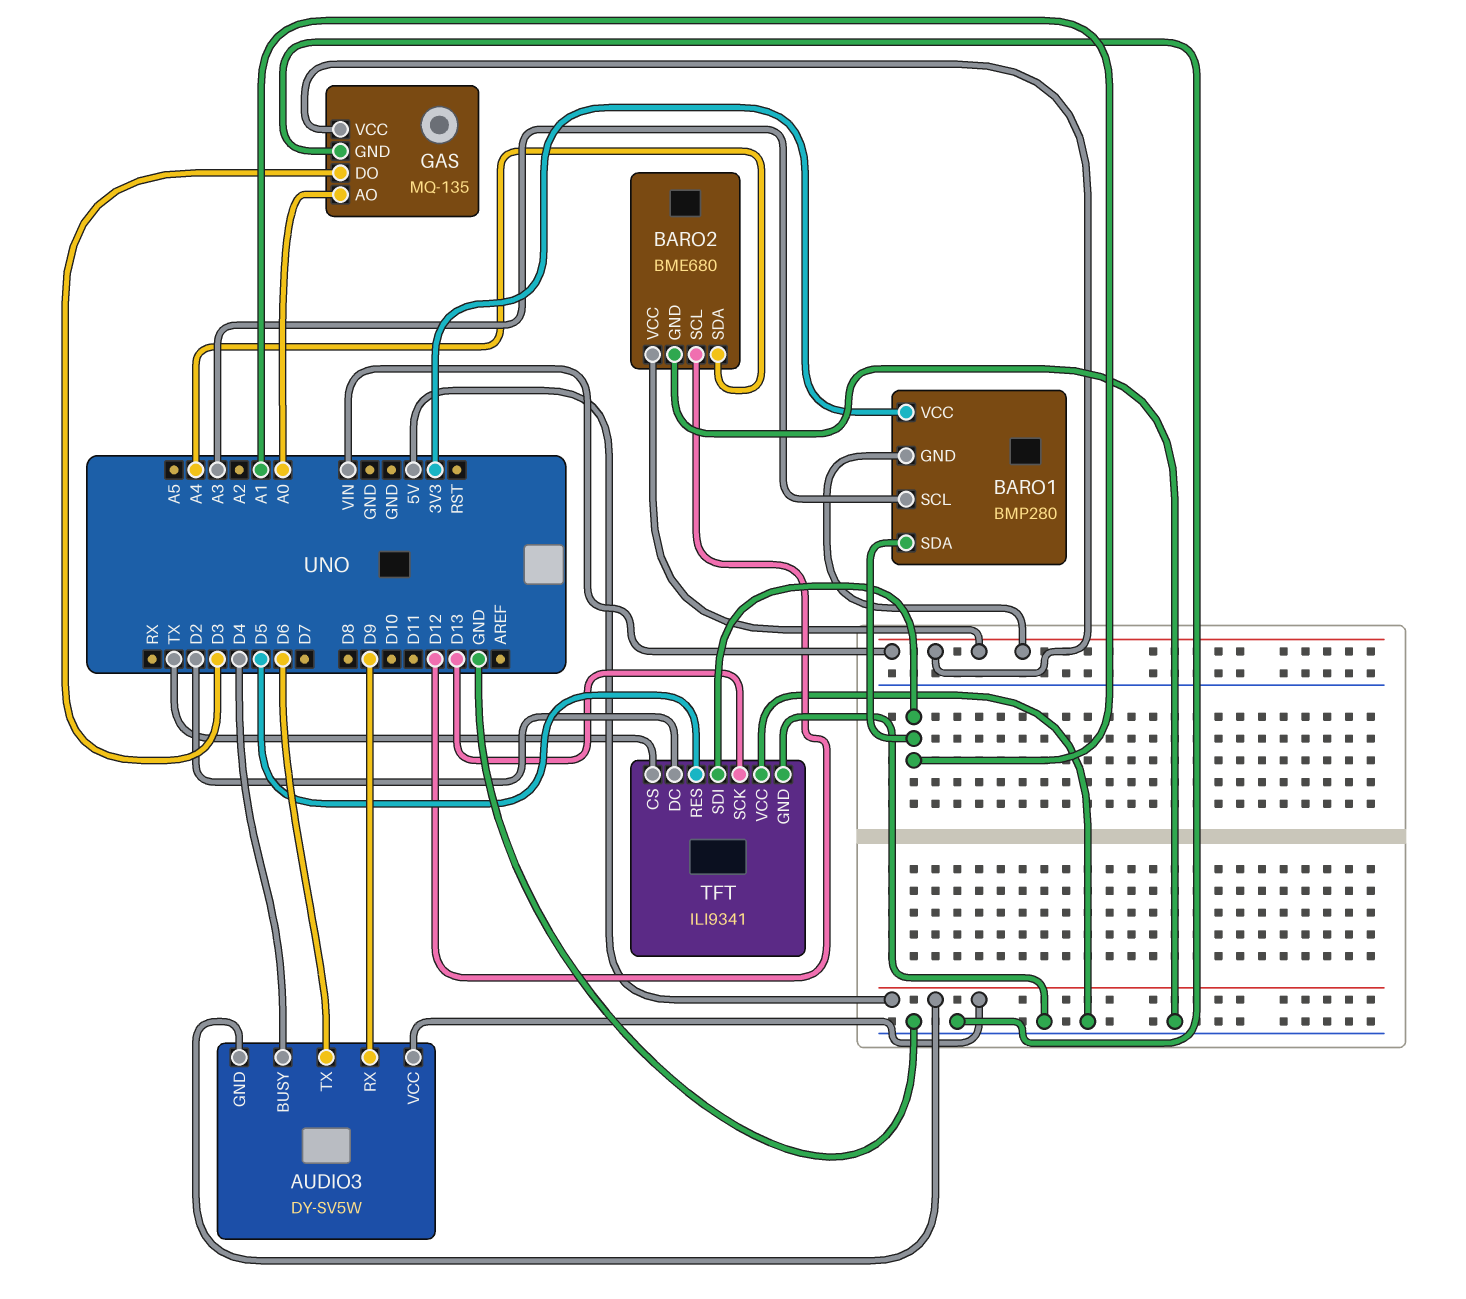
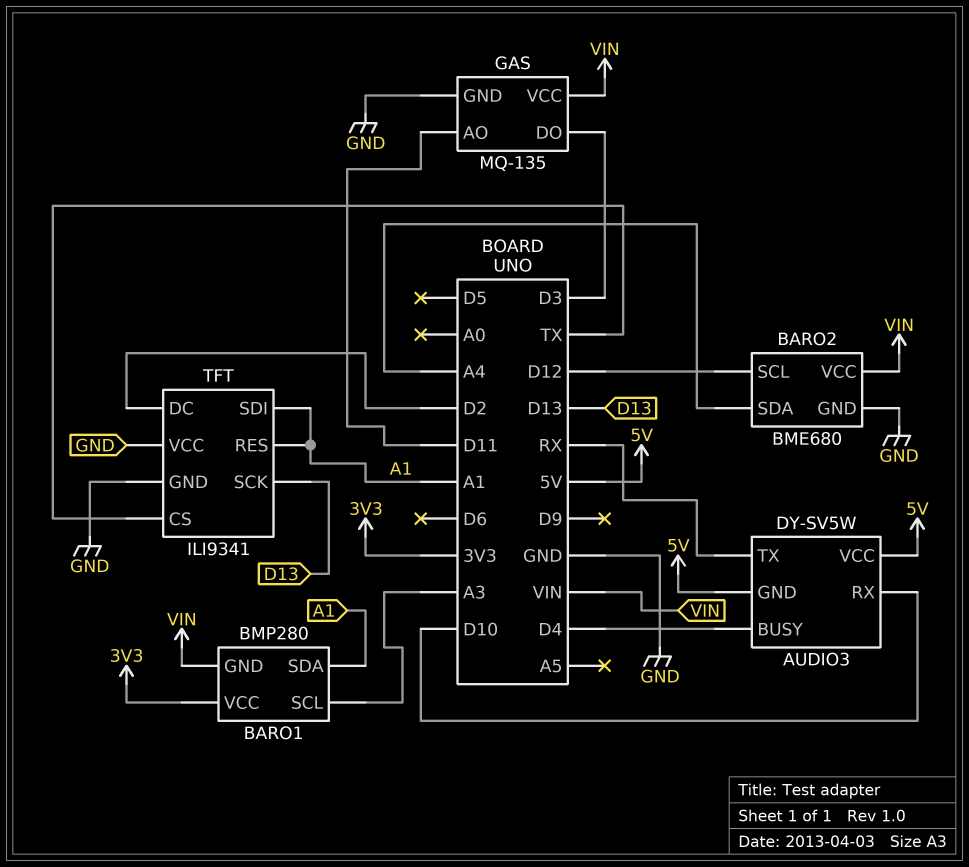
AUDIO3 pin RX: D9 -> D10
AUDIO3 pin TX: D6 -> RX
GAS pin AO: A0 -> D11
TFT pin RES: D5 -> A1

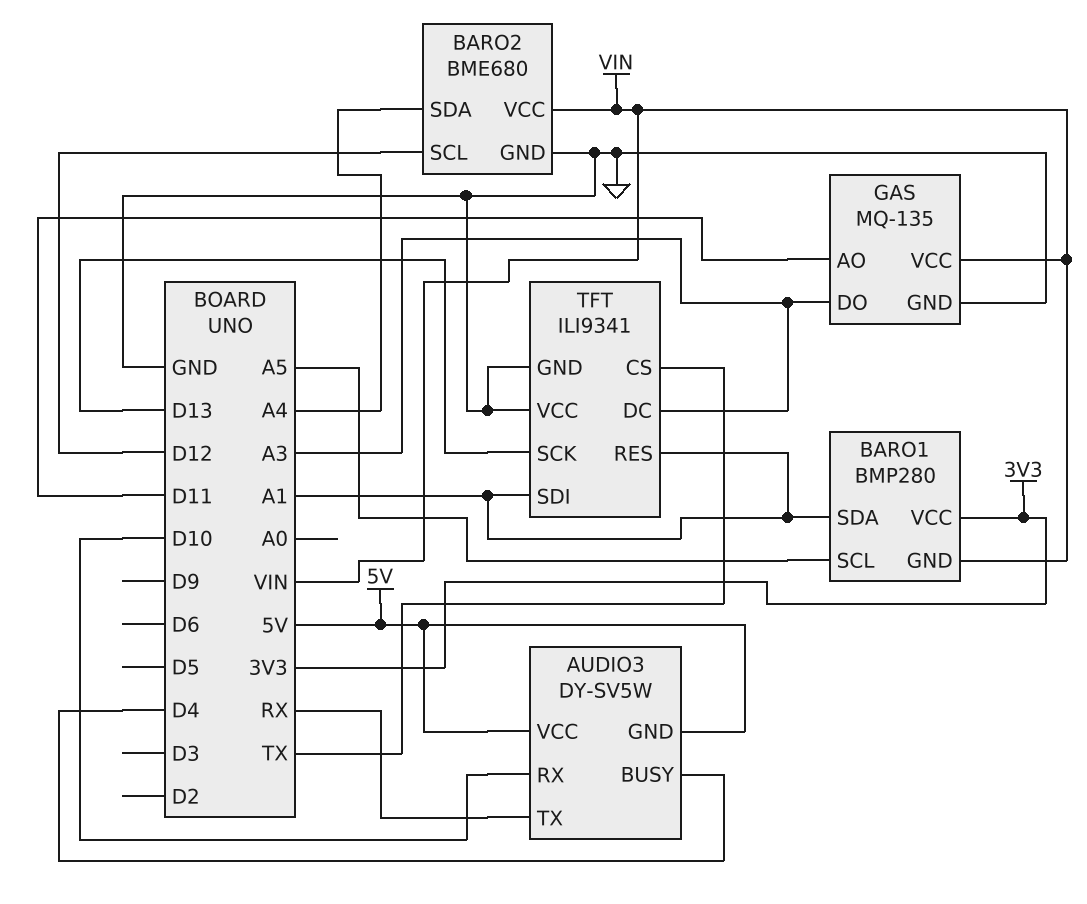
BARO1 pin SCL: A3 -> A5
GAS pin DO: D3 -> A3
TFT pin DC: D2 -> A3

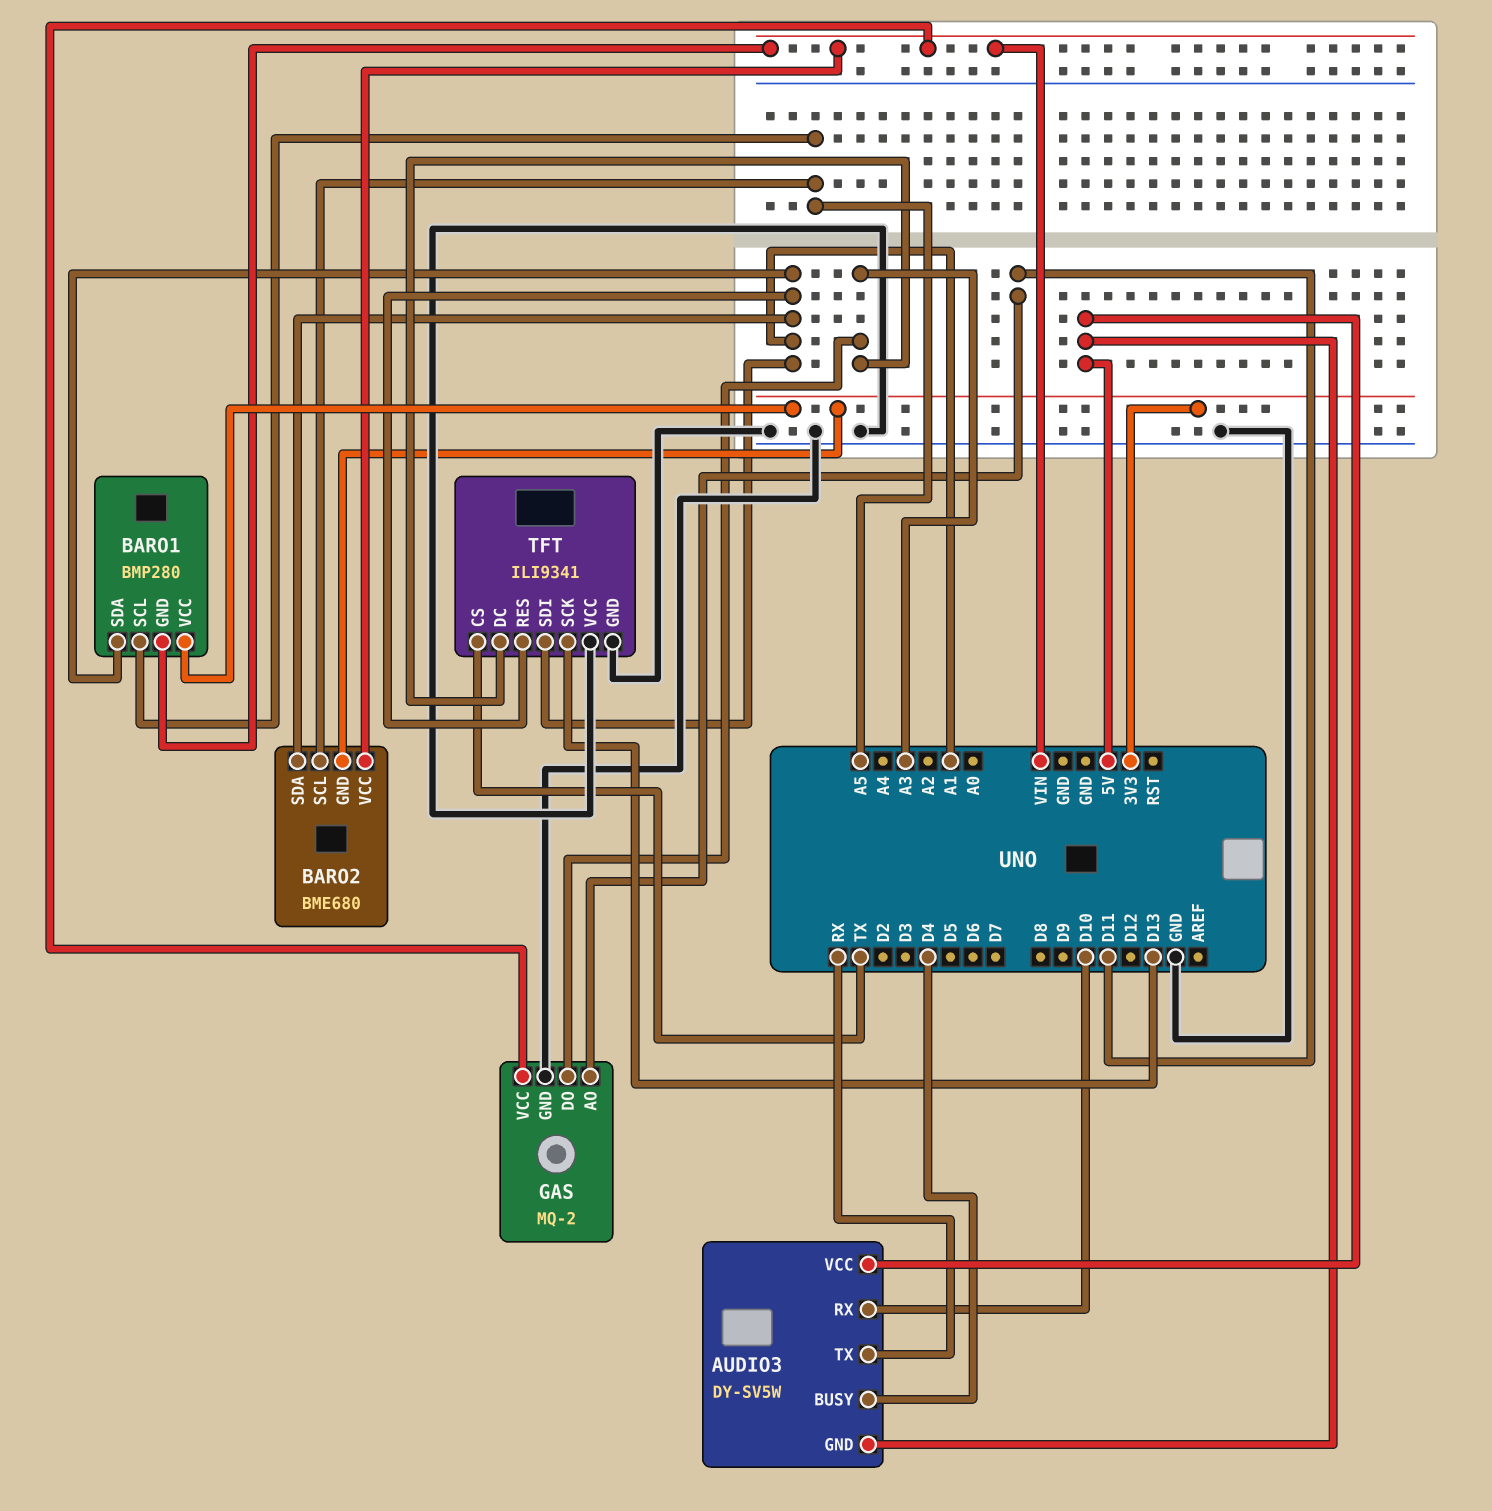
BARO2 pin GND: GND -> 3V3
BARO2 pin SCL: D12 -> A5
BARO2 pin SDA: A4 -> A1
GAS: MQ-135 -> MQ-2

